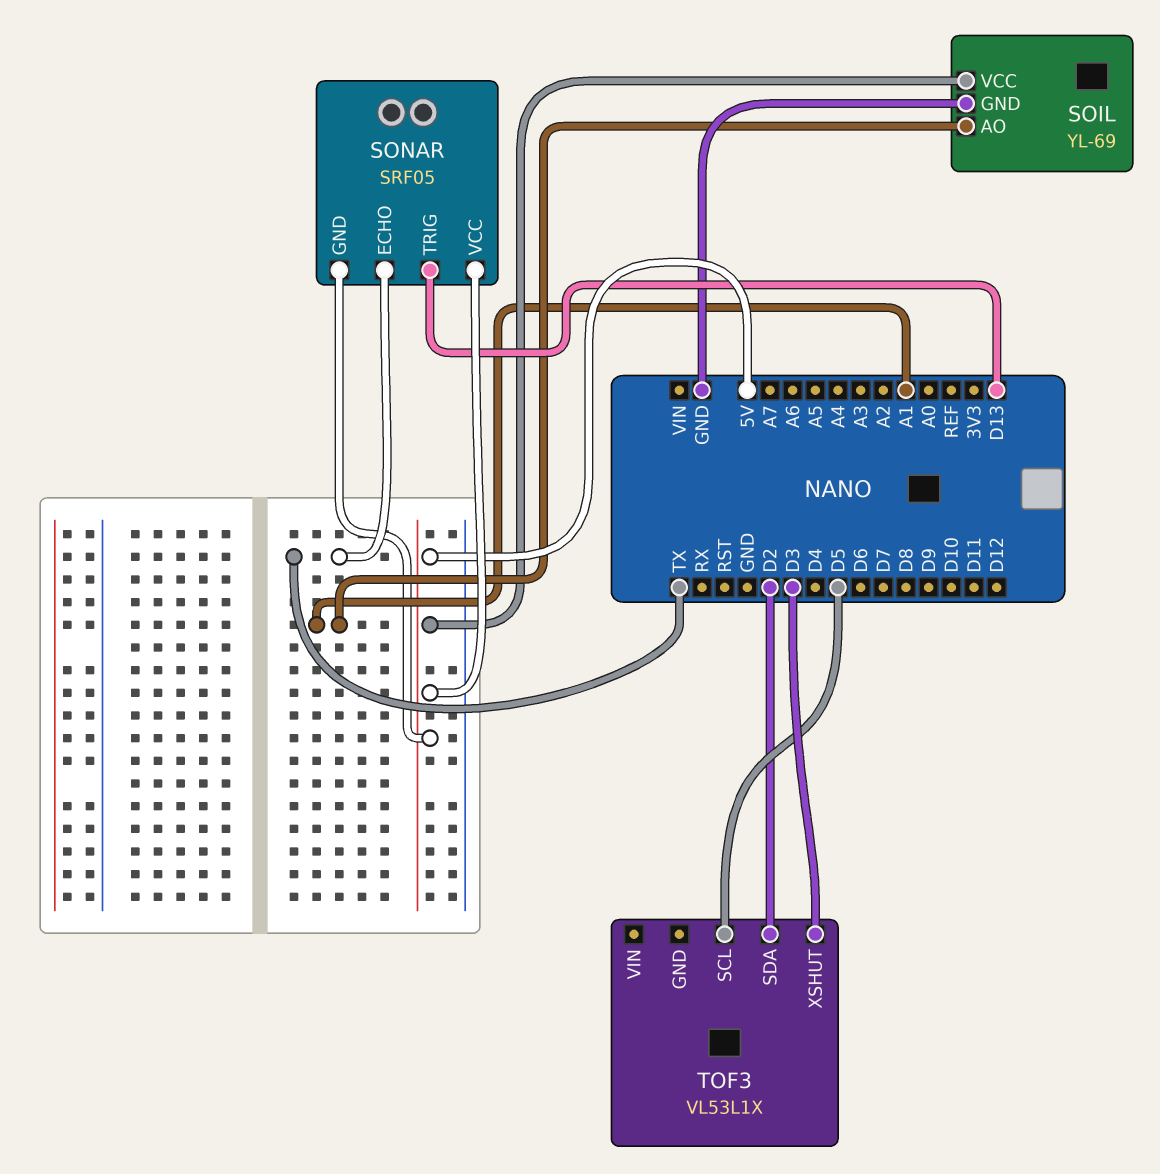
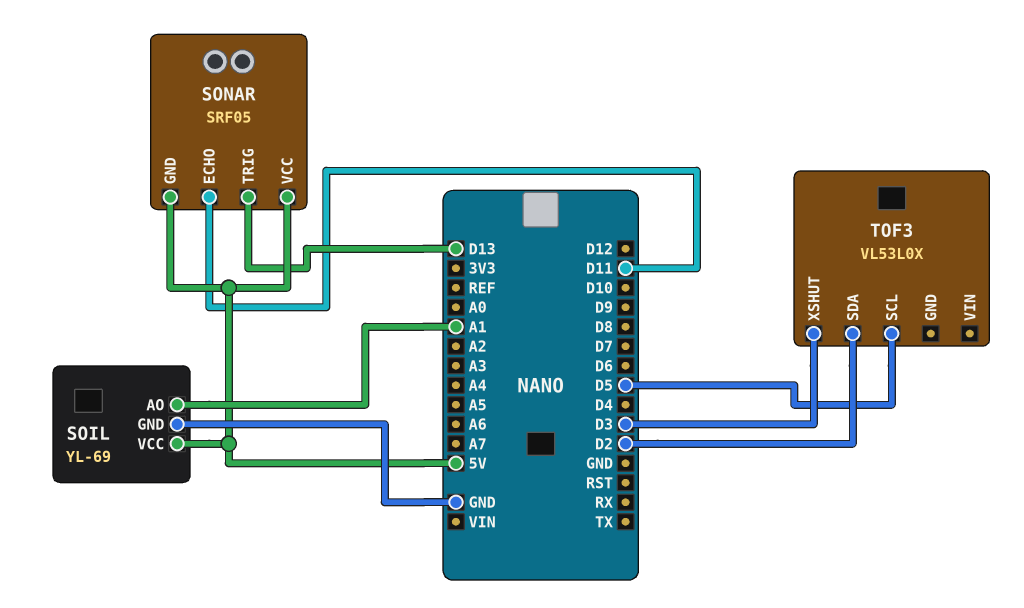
SONAR pin ECHO: TX -> D11
TOF3: VL53L1X -> VL53L0X

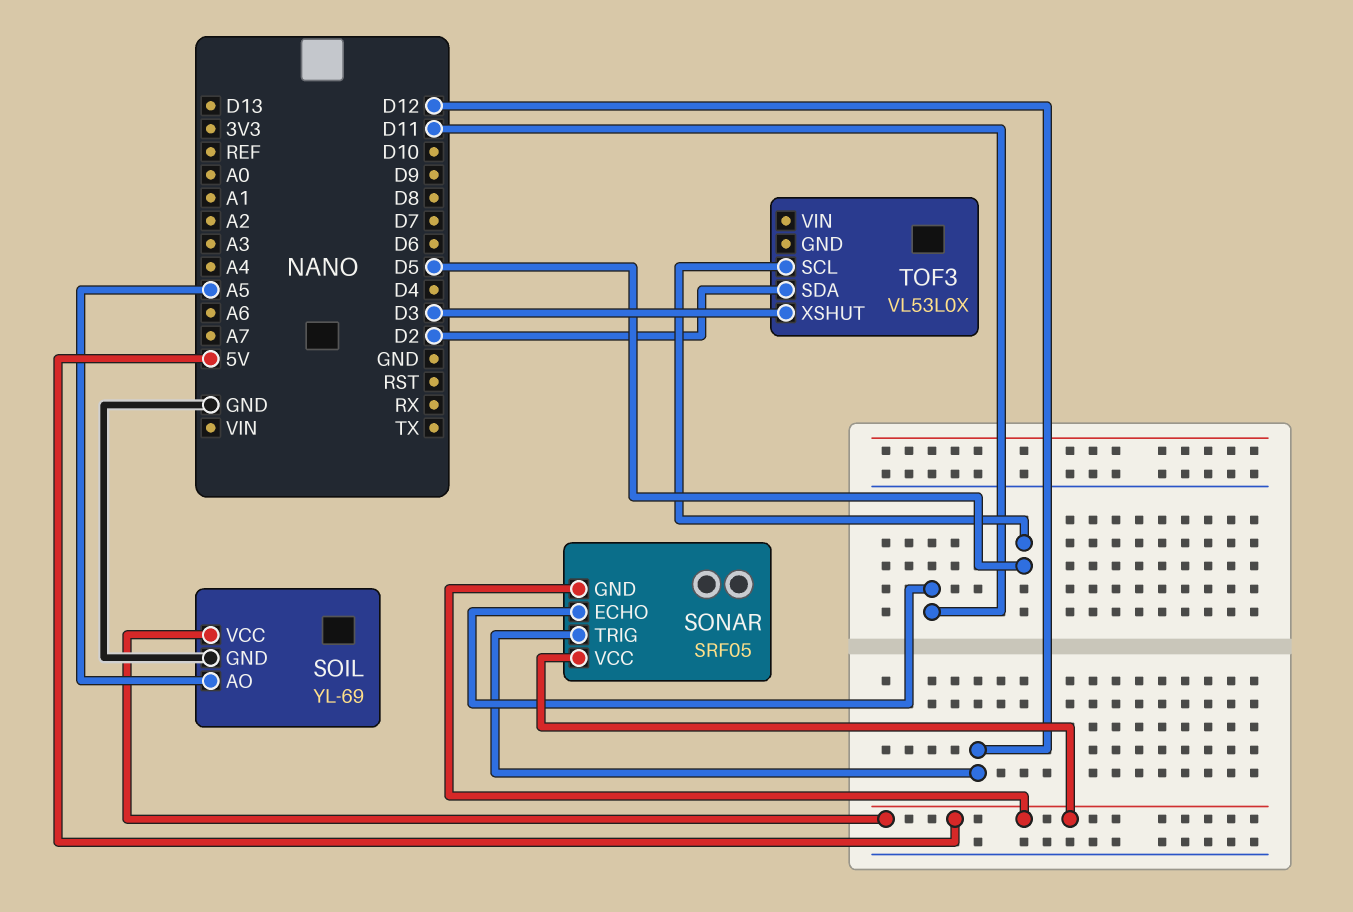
SOIL pin AO: A1 -> A5
SONAR pin TRIG: D13 -> D12

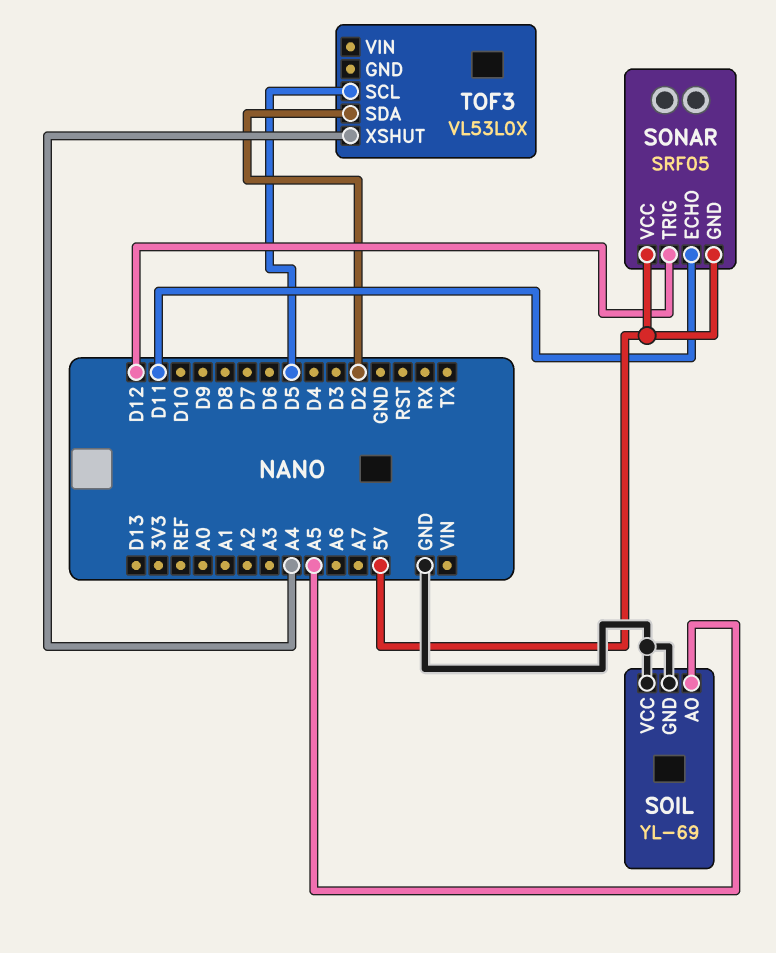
SOIL pin VCC: 5V -> GND
TOF3 pin XSHUT: D3 -> A4

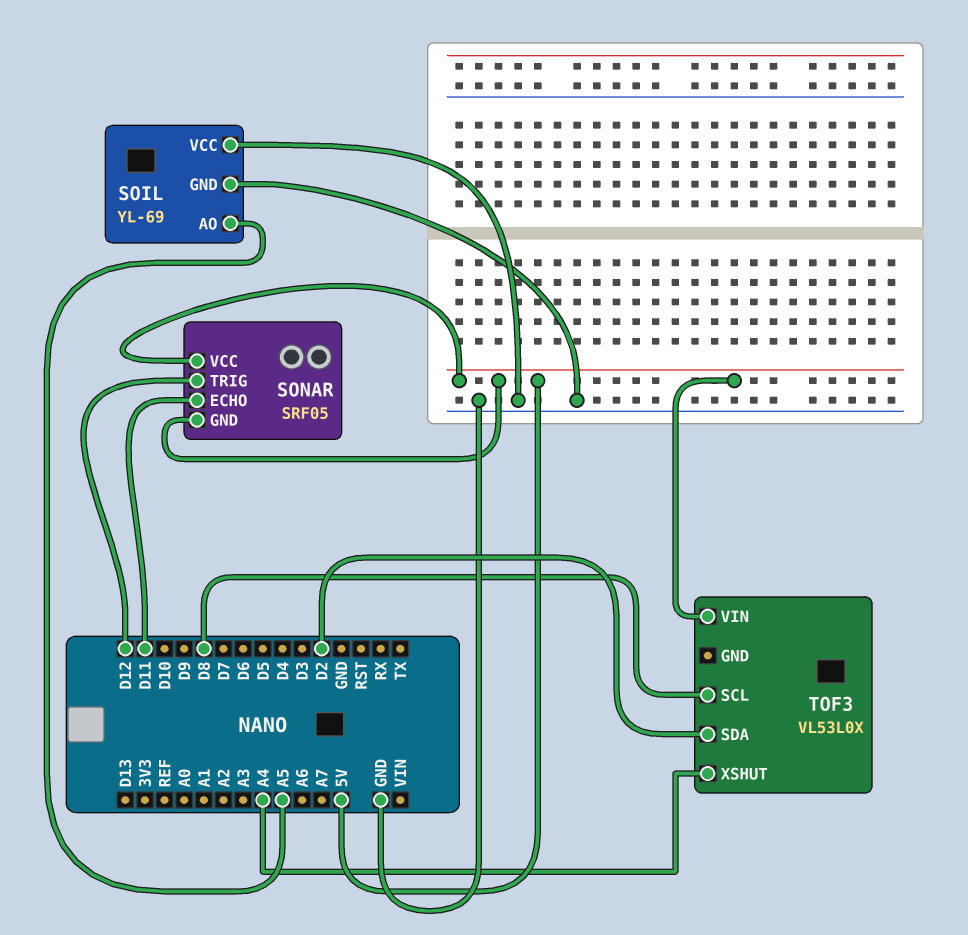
TOF3 pin SCL: D5 -> D8
TOF3 pin VIN: none -> 5V

